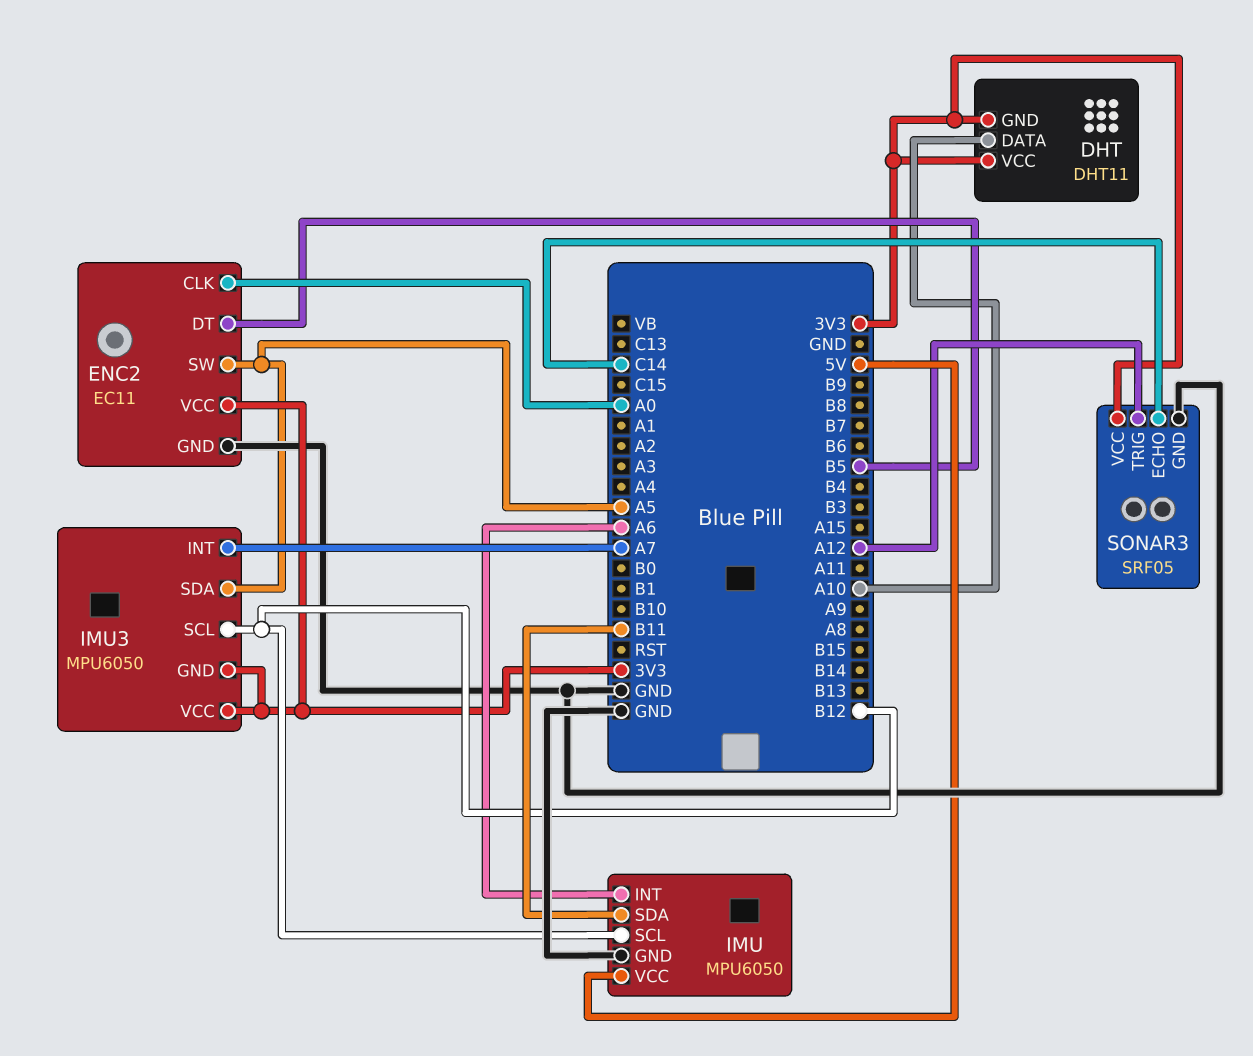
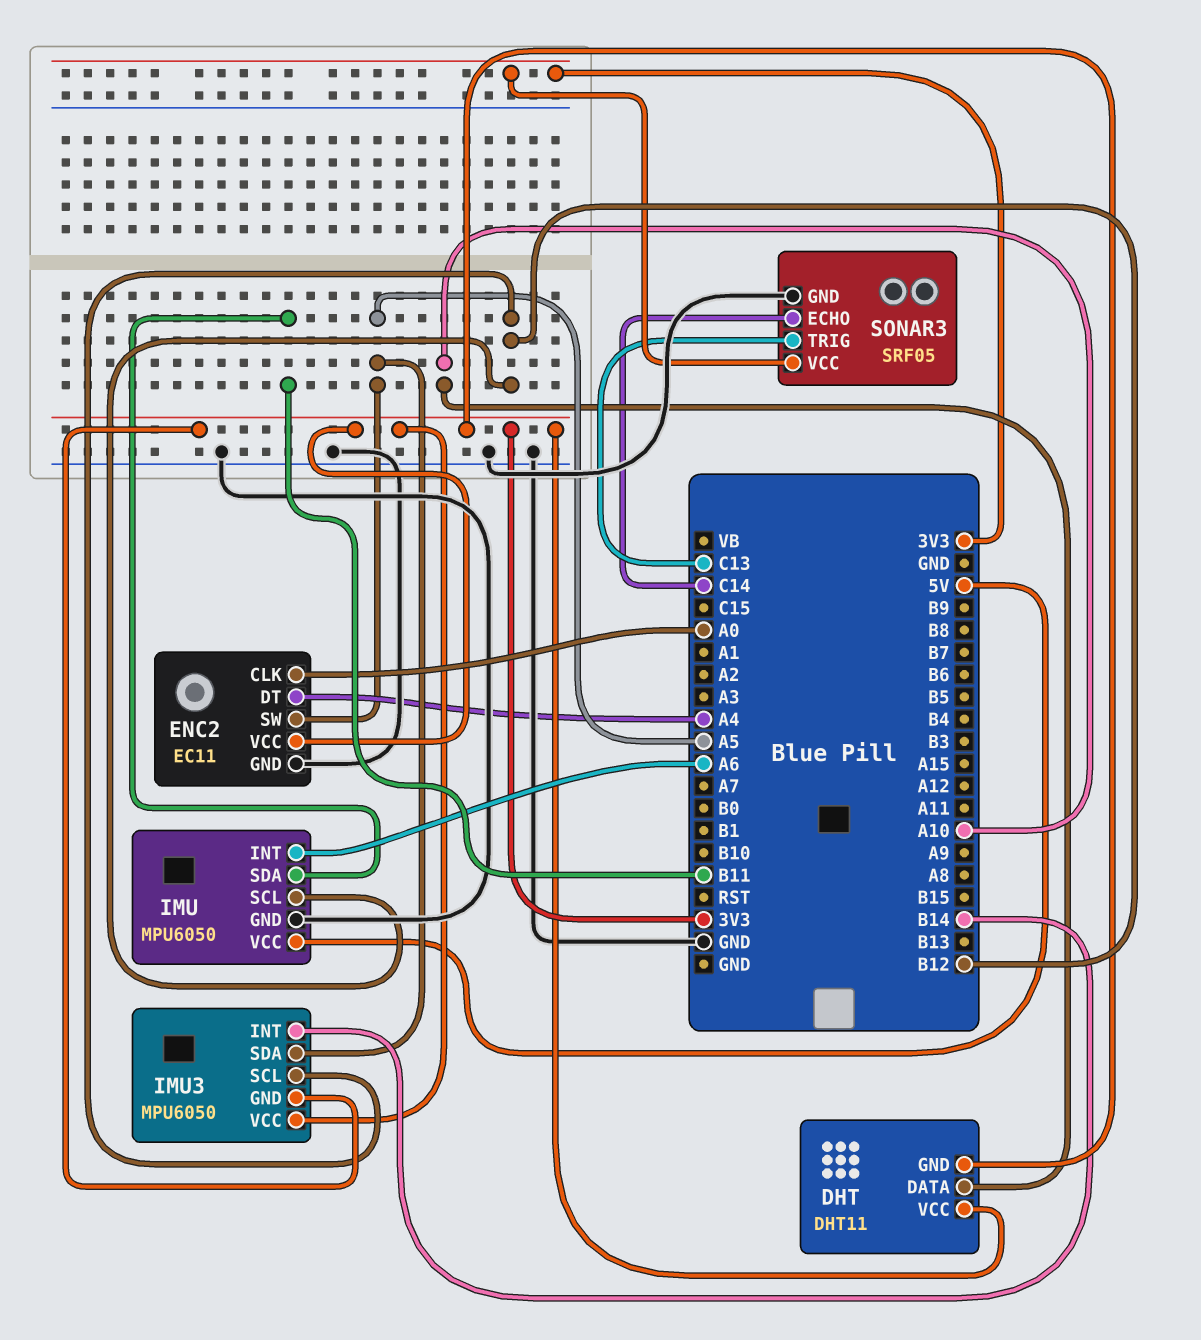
ENC2 pin DT: B5 -> A4
IMU3 pin INT: A7 -> B14
SONAR3 pin TRIG: A12 -> C13

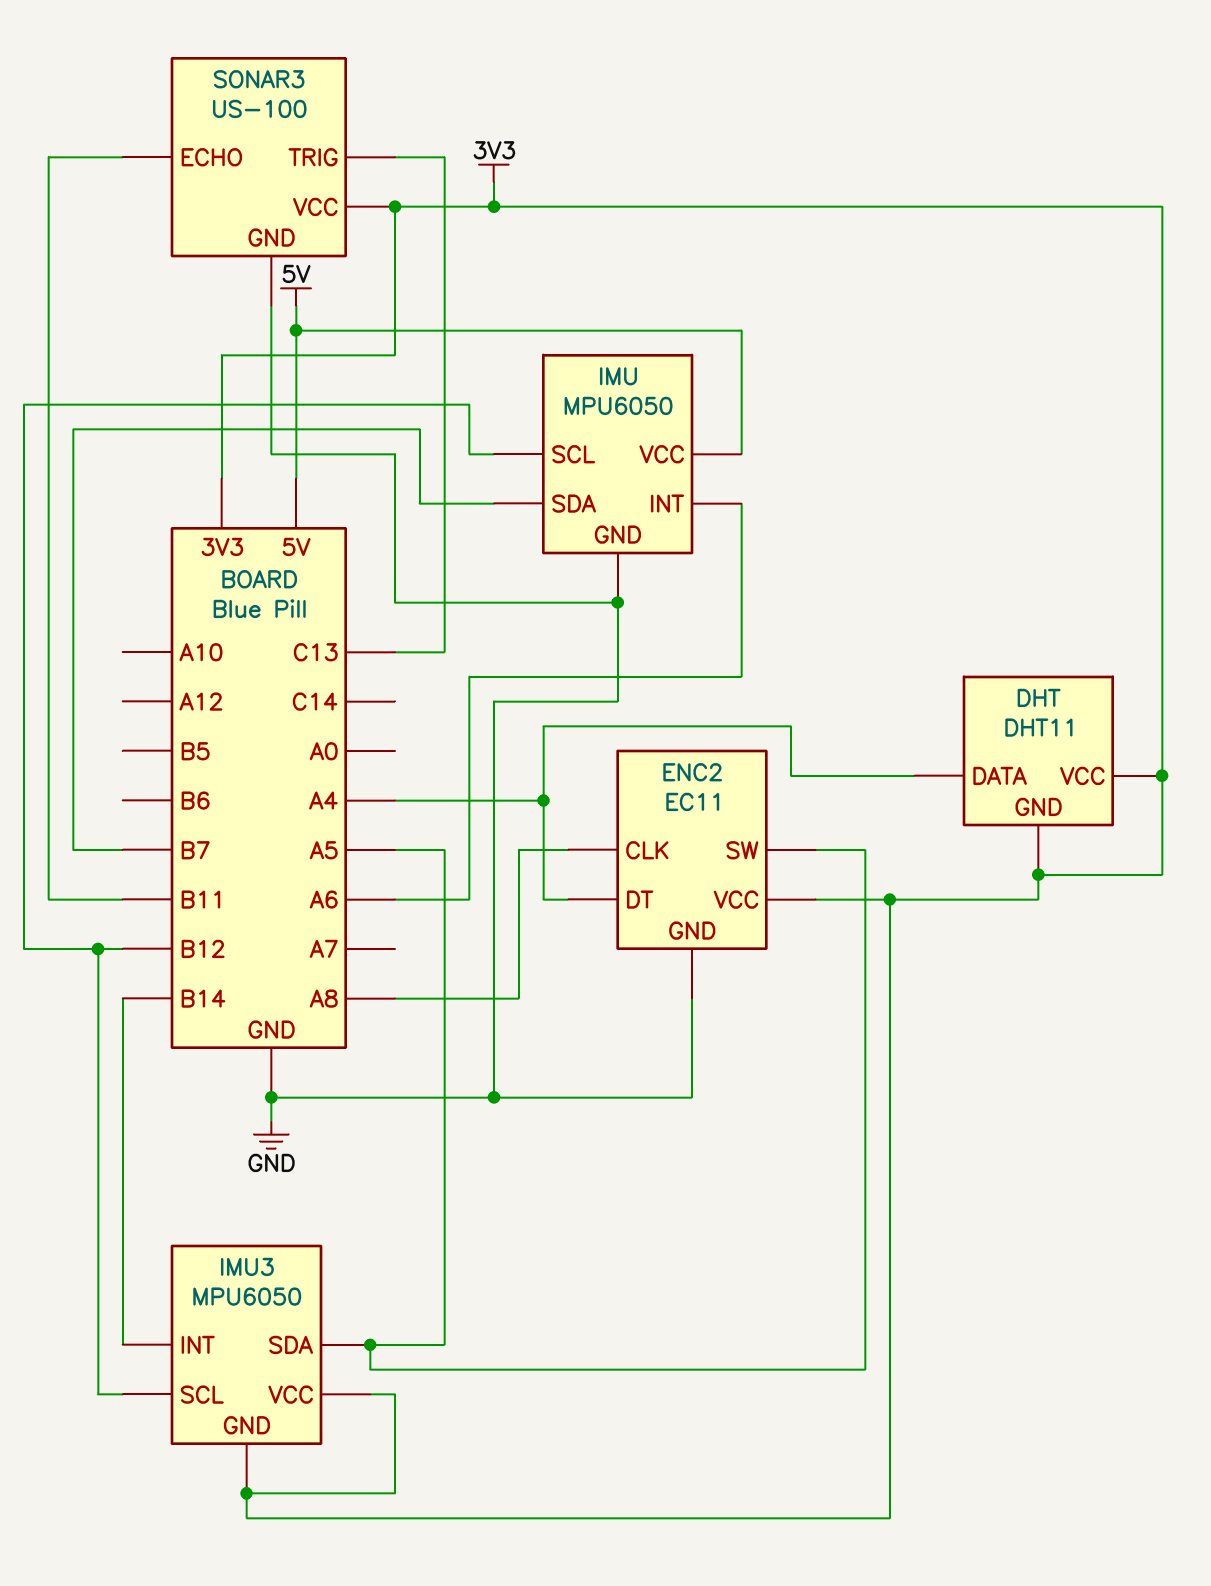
DHT pin DATA: A10 -> A4
ENC2 pin CLK: A0 -> A8
IMU pin SDA: B11 -> B7
SONAR3: SRF05 -> US-100
SONAR3 pin ECHO: C14 -> B11

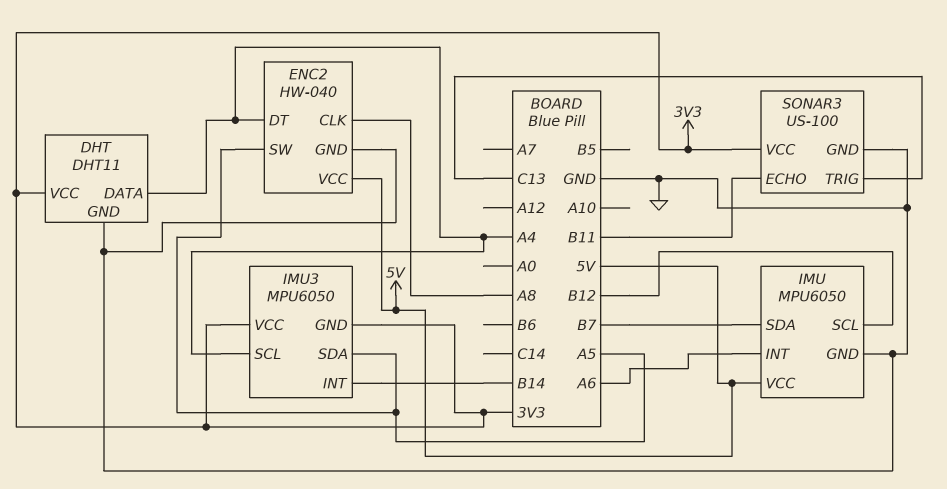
DHT pin GND: 3V3 -> GND
ENC2: EC11 -> HW-040
ENC2 pin VCC: 3V3 -> 5V
IMU3 pin SCL: B12 -> A4

